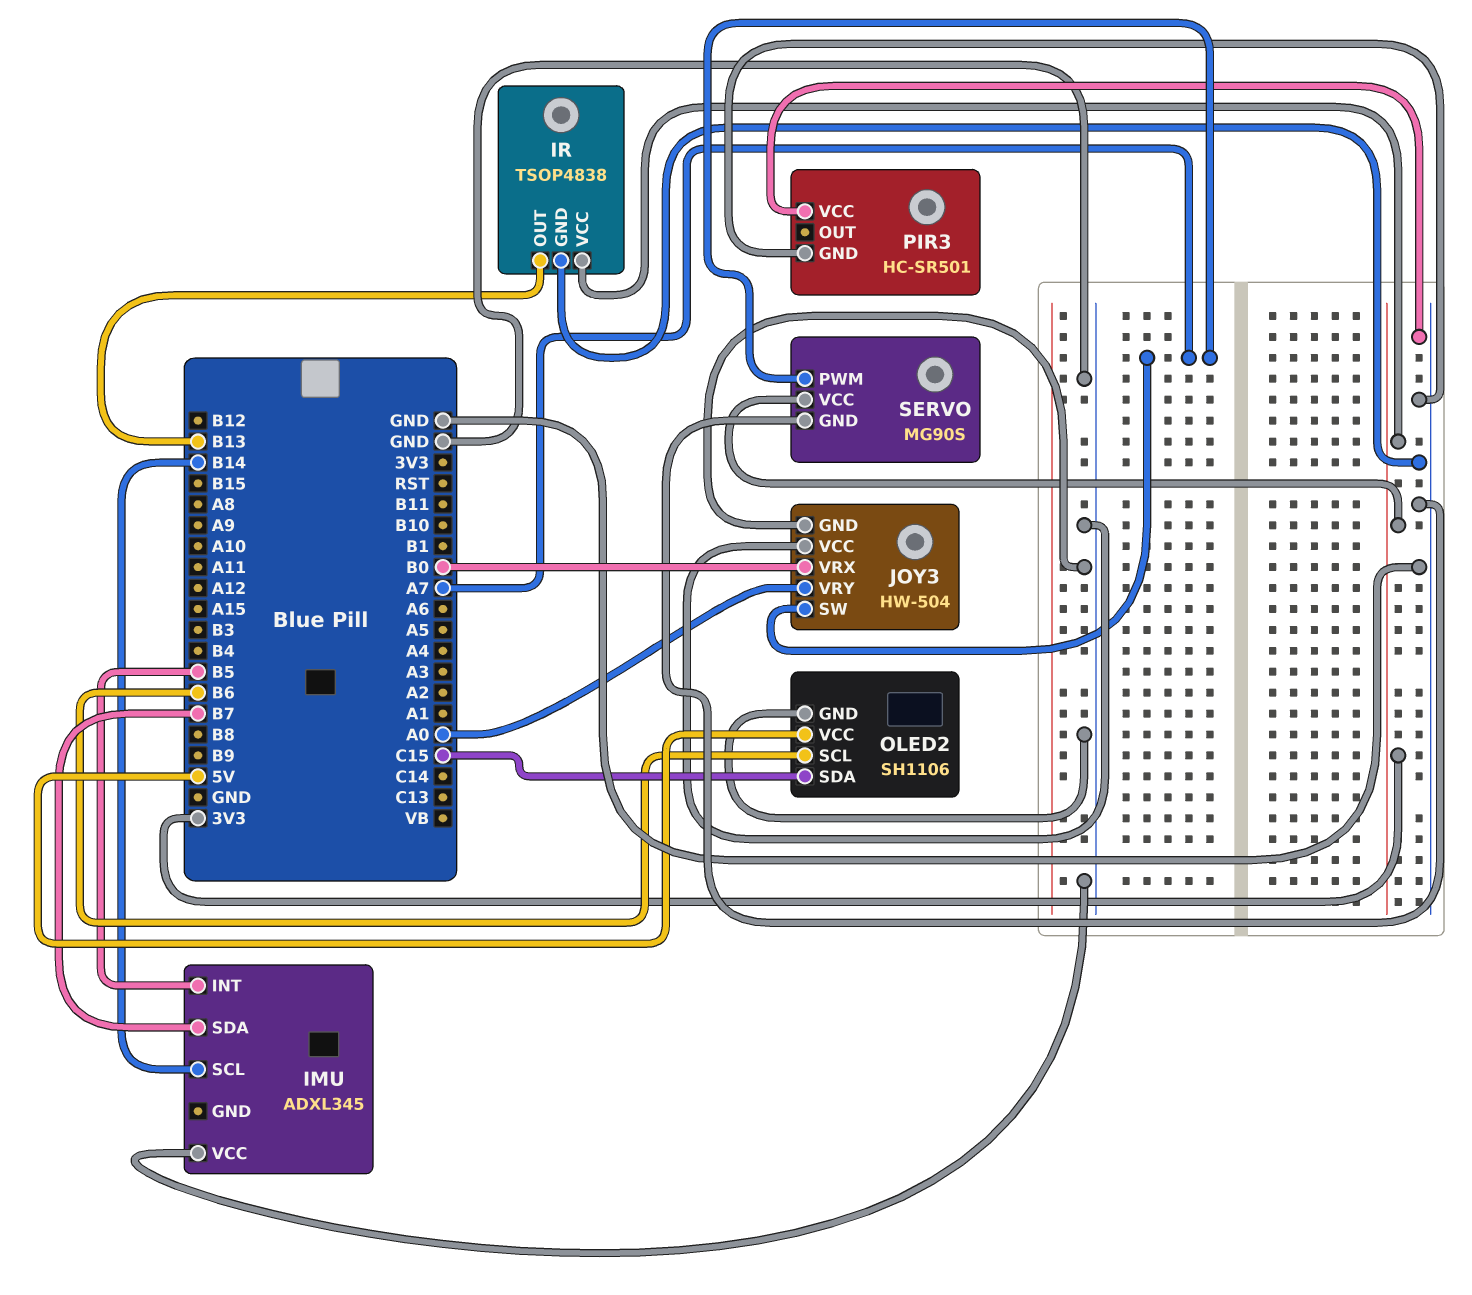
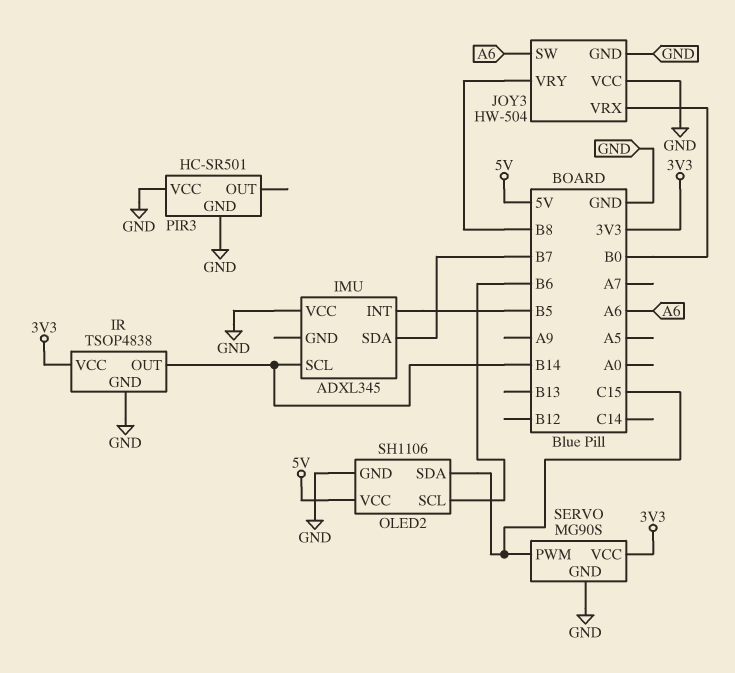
IR pin OUT: B13 -> B14
JOY3 pin SW: A7 -> A6
JOY3 pin VRY: A0 -> B8
SERVO pin PWM: A7 -> C15

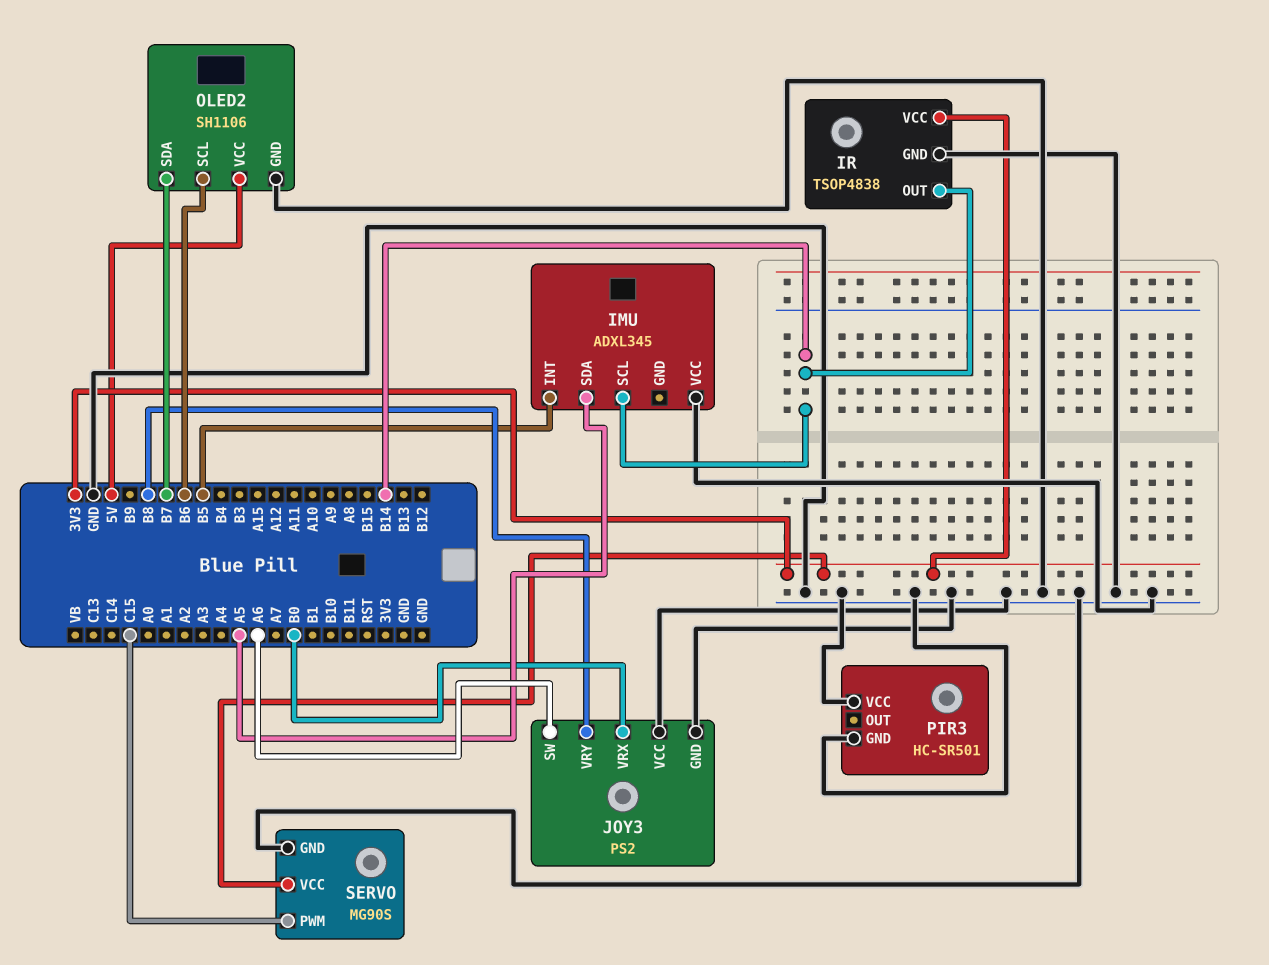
IMU pin SDA: B7 -> A5
JOY3: HW-504 -> PS2
OLED2 pin SDA: C15 -> B7

